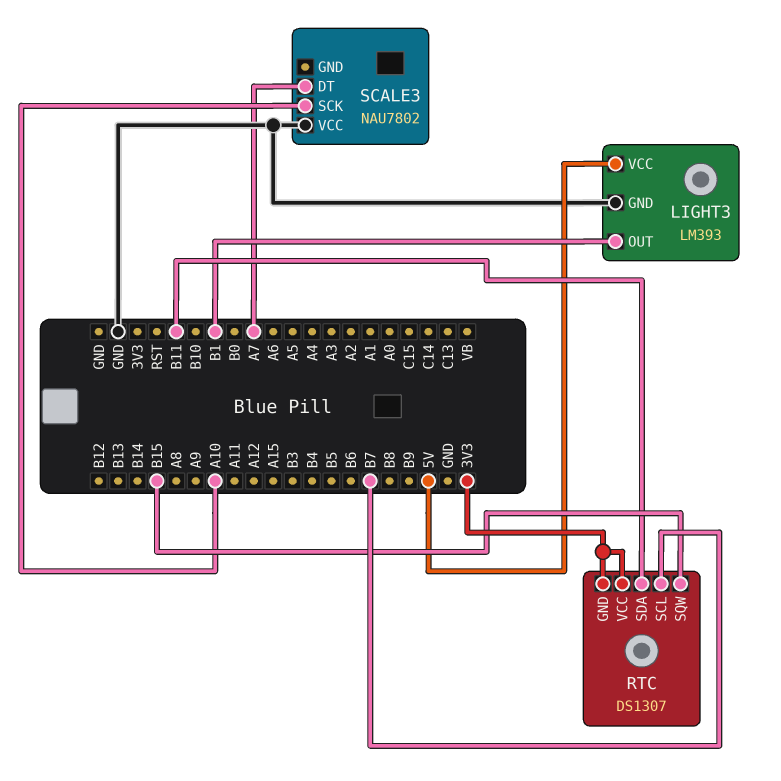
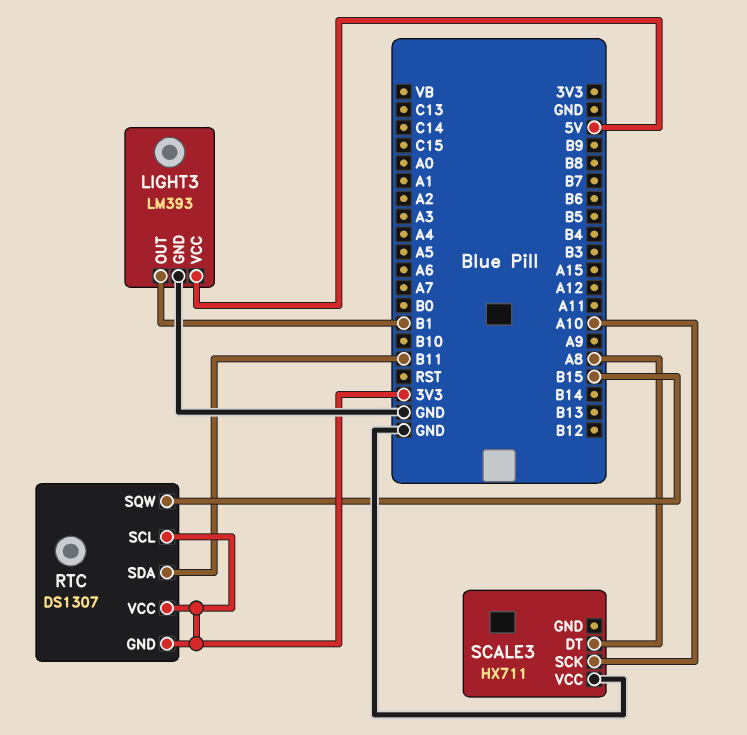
RTC pin SCL: B7 -> 3V3
SCALE3: NAU7802 -> HX711
SCALE3 pin DT: A7 -> A8

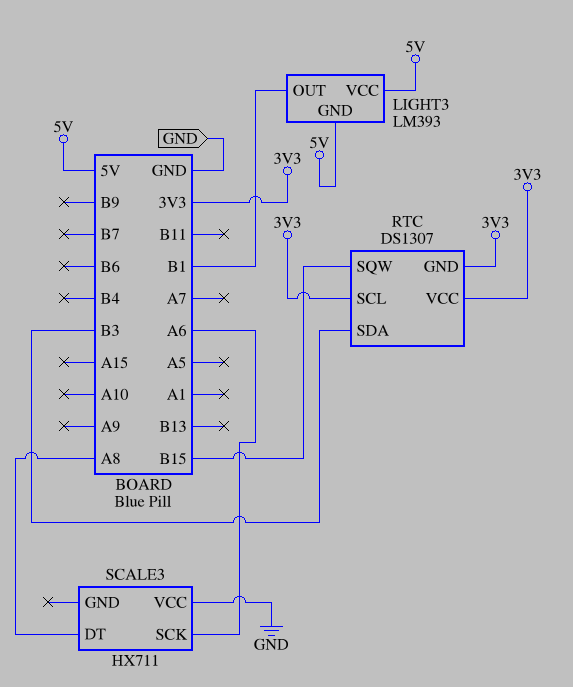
LIGHT3 pin GND: GND -> 5V
RTC pin SDA: B11 -> B3
SCALE3 pin SCK: A10 -> A6

